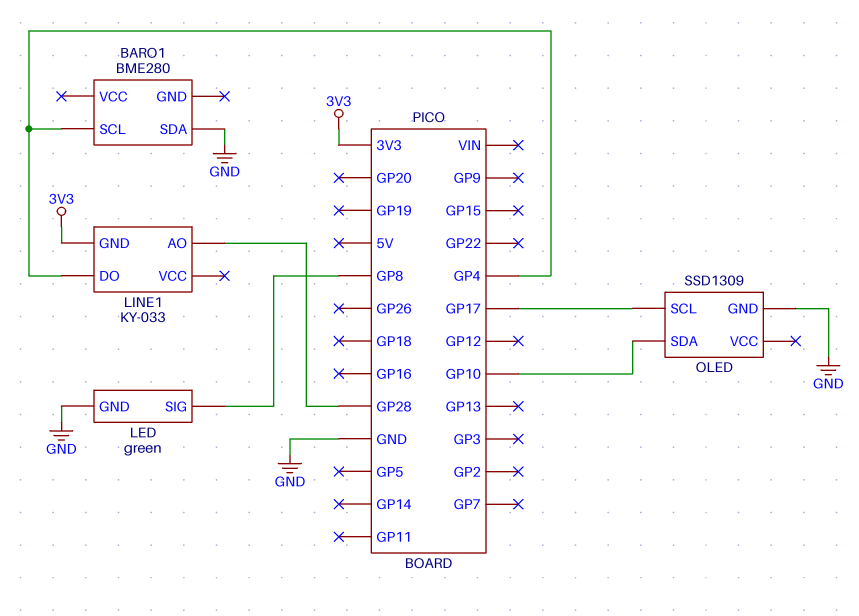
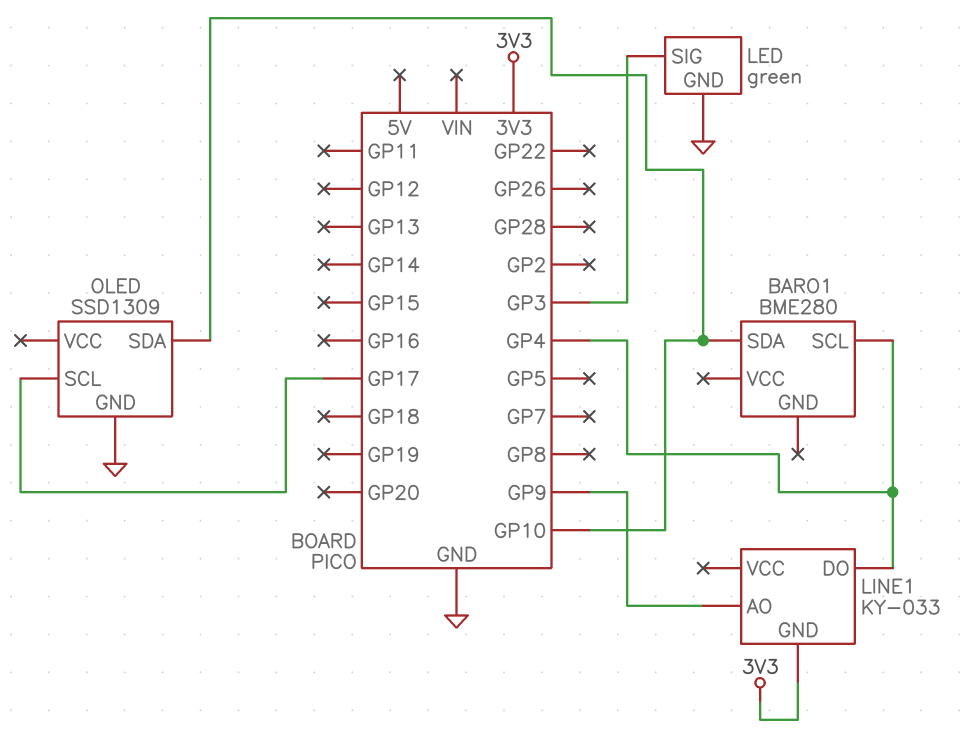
BARO1 pin SDA: GND -> GP10
LED pin SIG: GP8 -> GP3
LINE1 pin AO: GP28 -> GP9

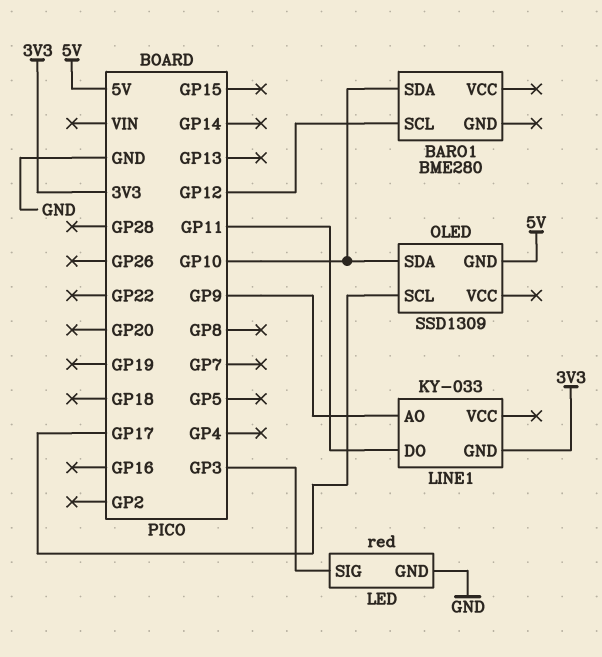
BARO1 pin SCL: GP4 -> GP12
LED: green -> red
LINE1 pin DO: GP4 -> GP11
OLED pin GND: GND -> 5V

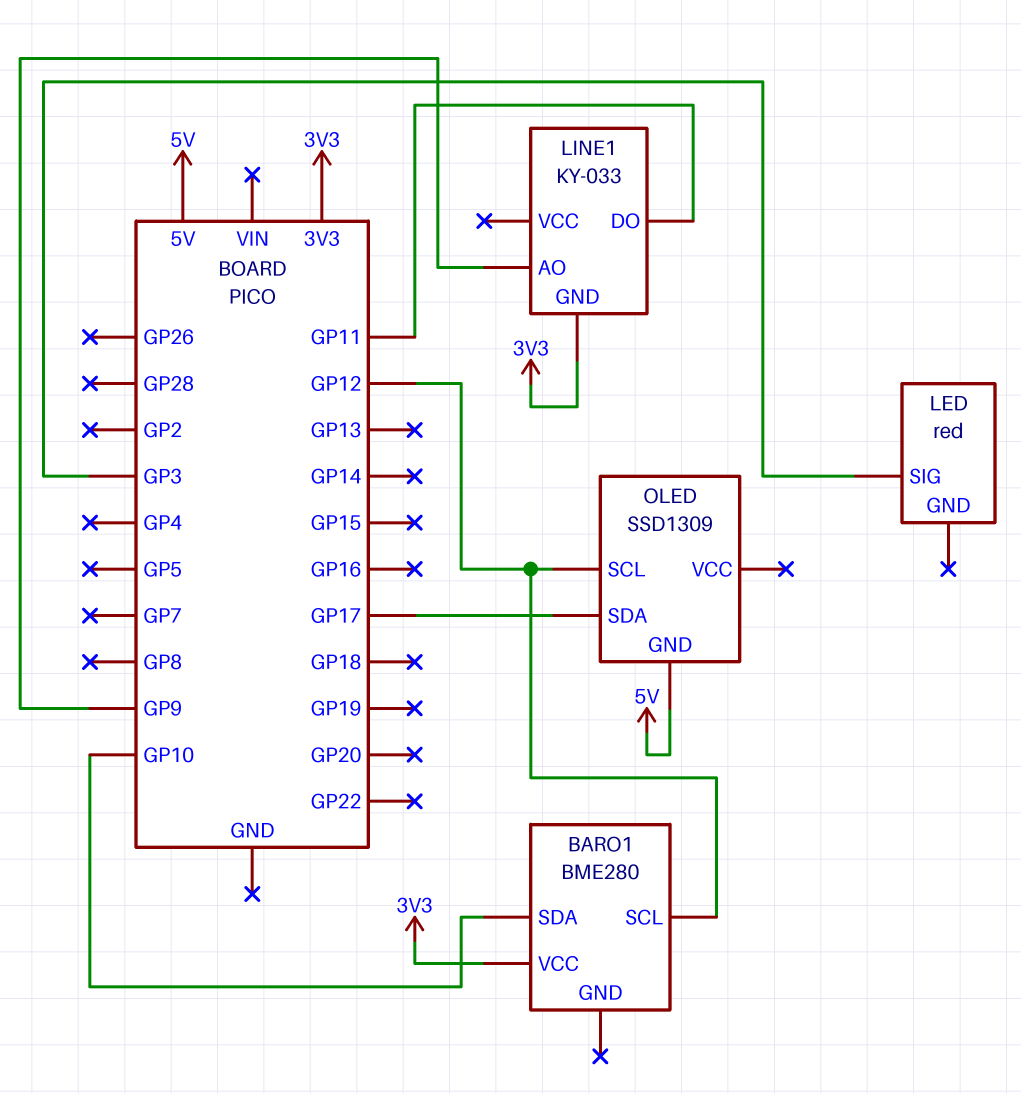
BARO1 pin VCC: none -> 3V3
LED pin GND: GND -> none
OLED pin SCL: GP17 -> GP12
OLED pin SDA: GP10 -> GP17

